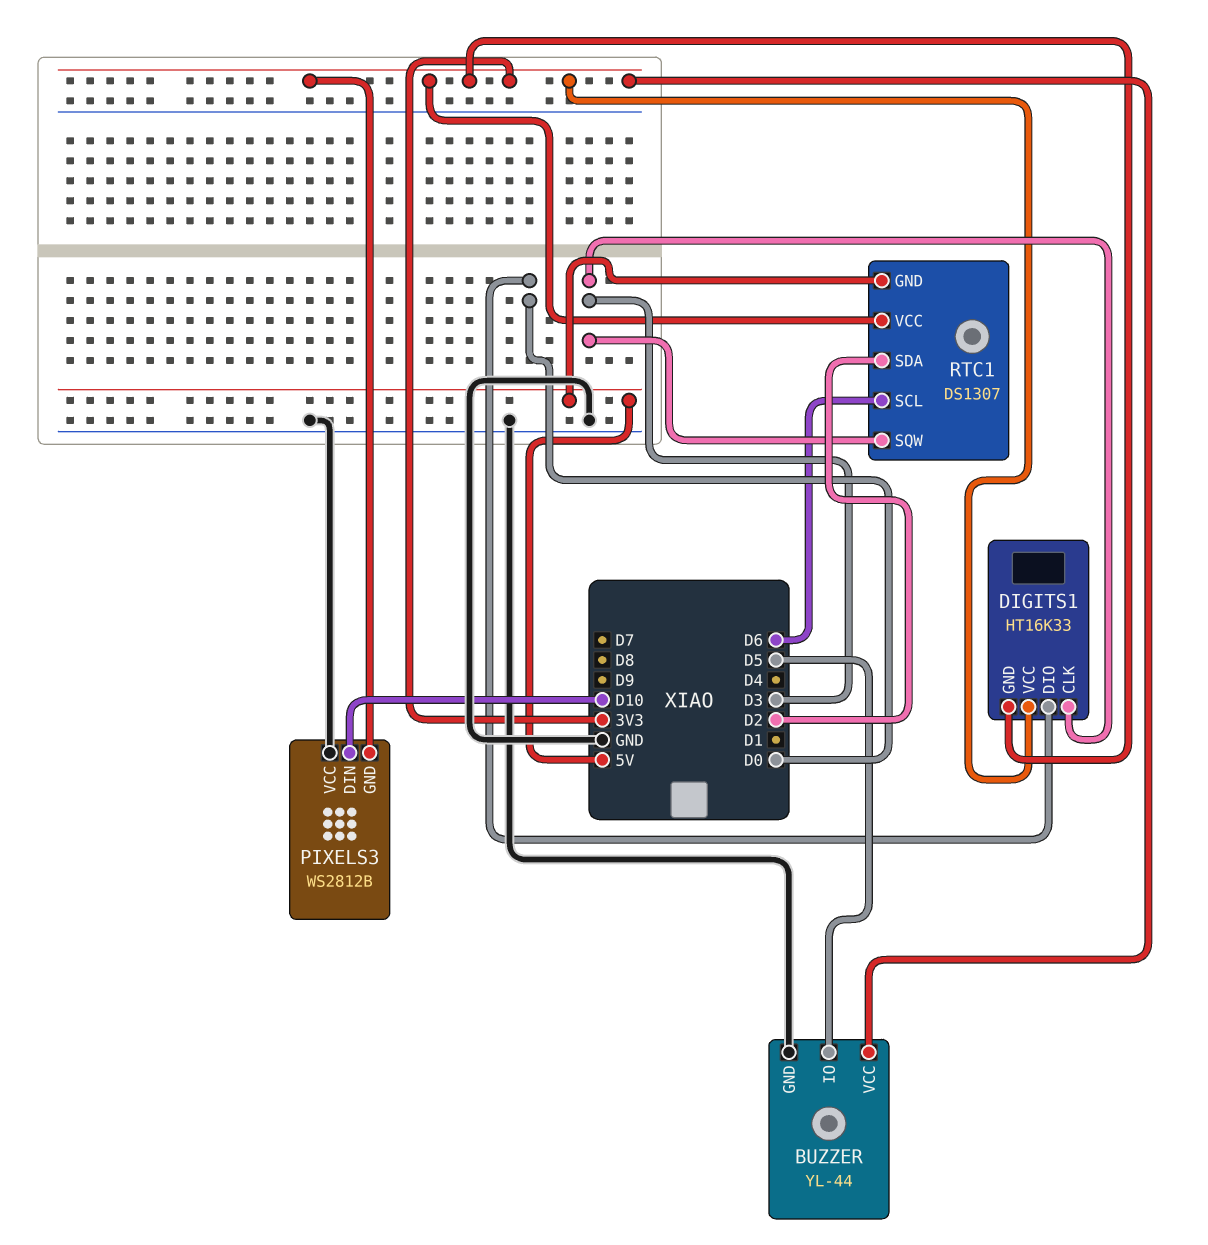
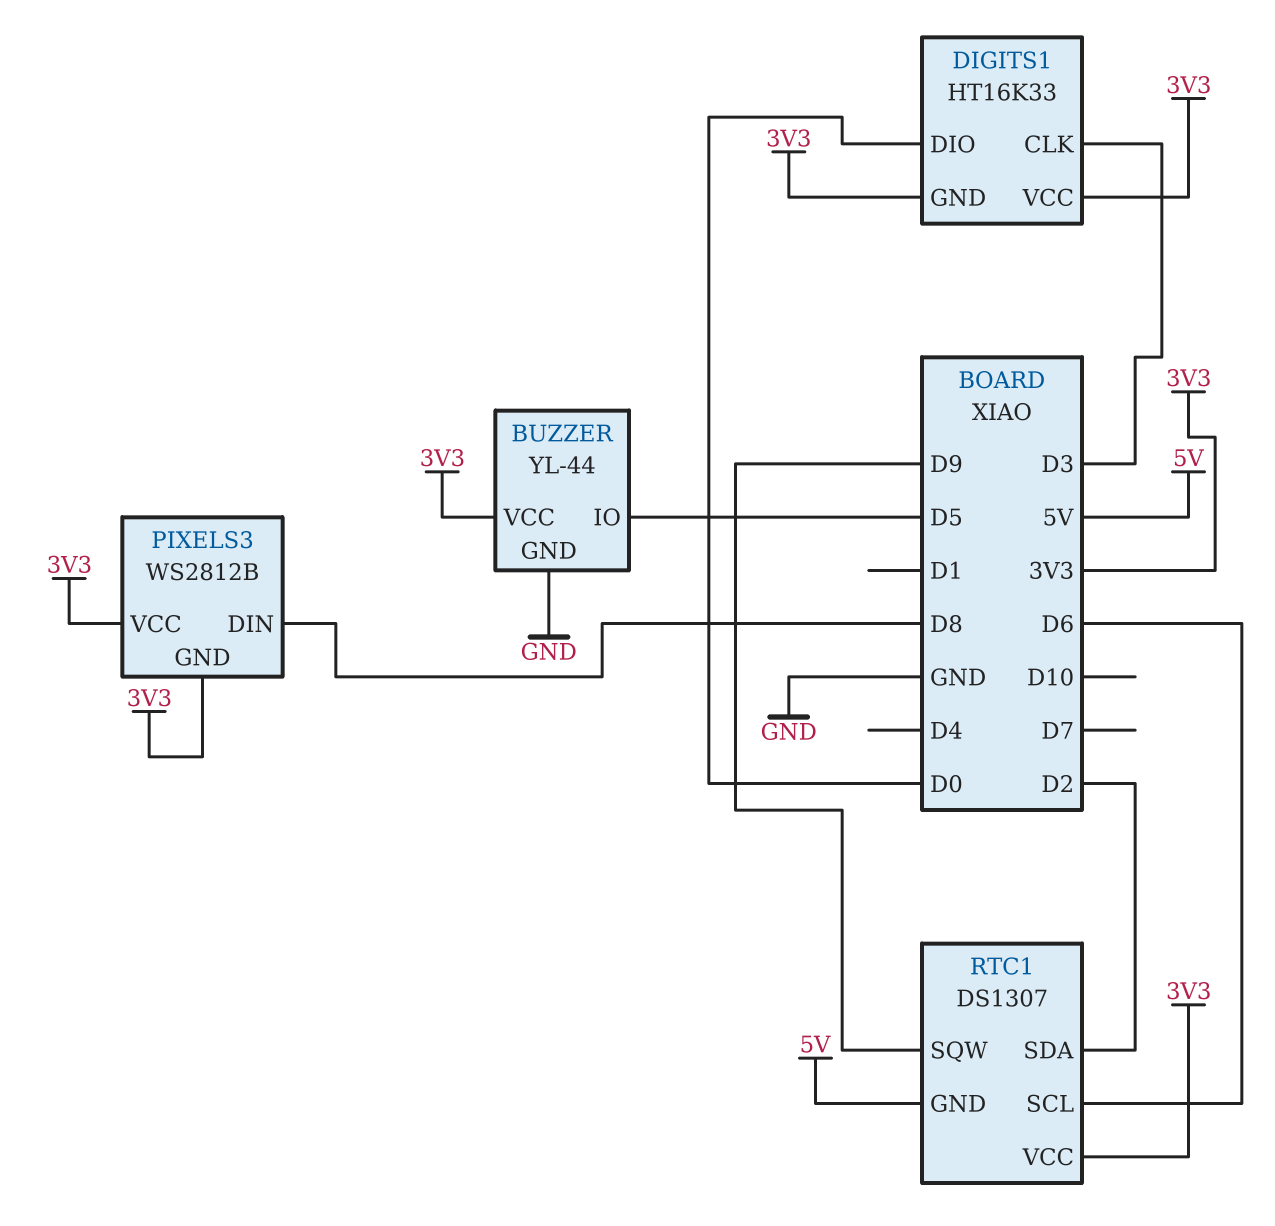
PIXELS3 pin DIN: D10 -> D8
PIXELS3 pin VCC: GND -> 3V3
RTC1 pin SQW: D3 -> D9

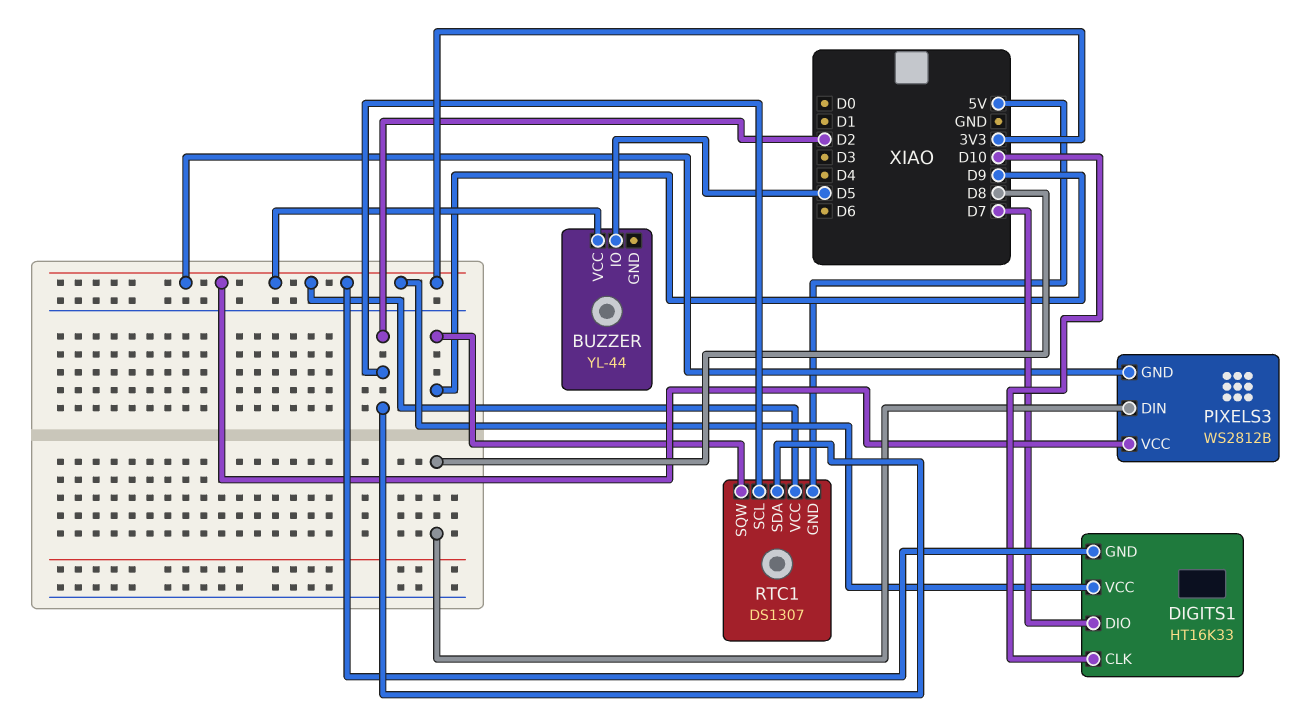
BUZZER pin GND: GND -> none
DIGITS1 pin CLK: D3 -> D10
DIGITS1 pin DIO: D0 -> D7
RTC1 pin SCL: D6 -> D2

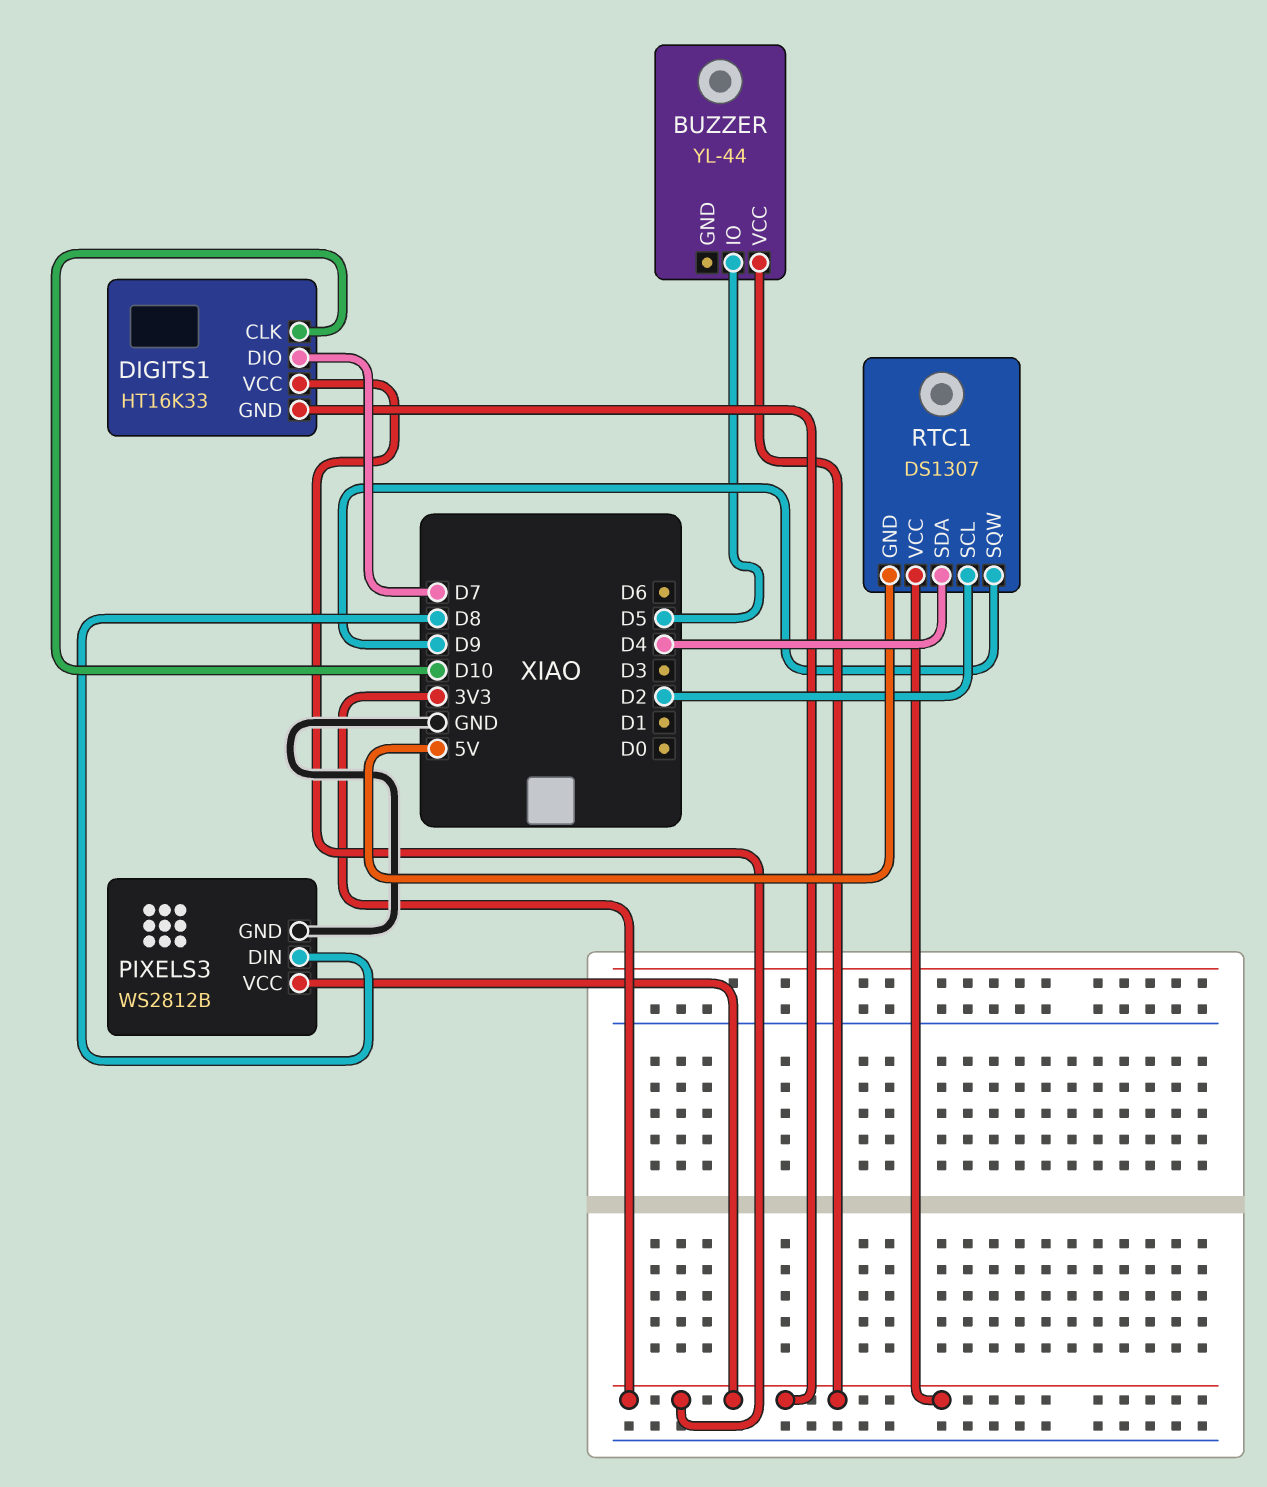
PIXELS3 pin GND: 3V3 -> GND
RTC1 pin SDA: D2 -> D4

